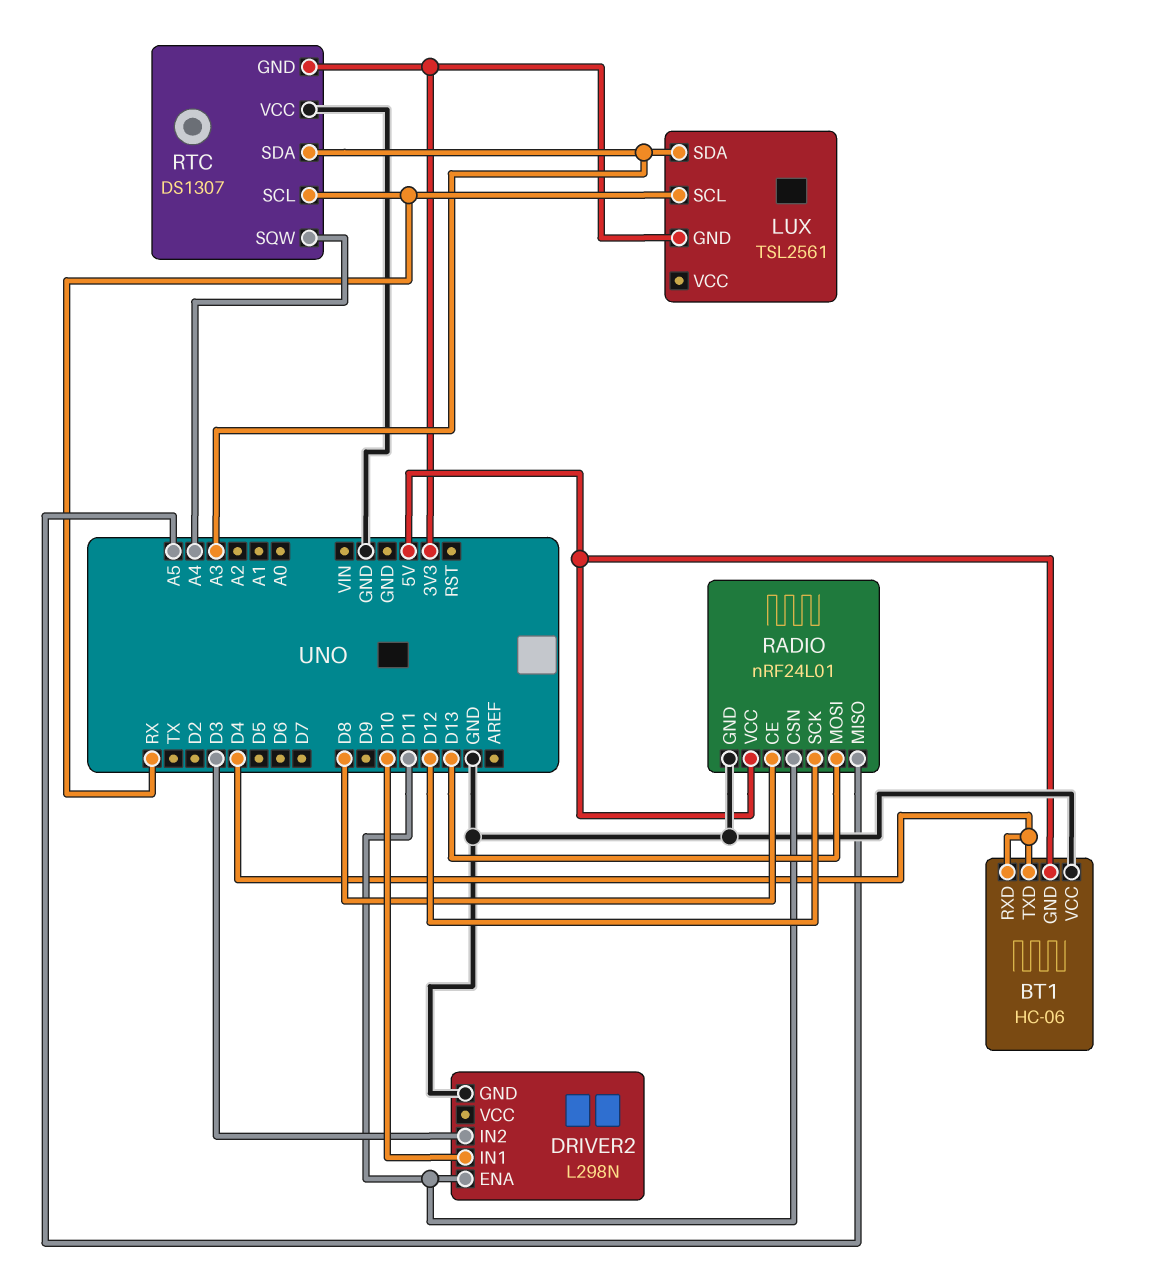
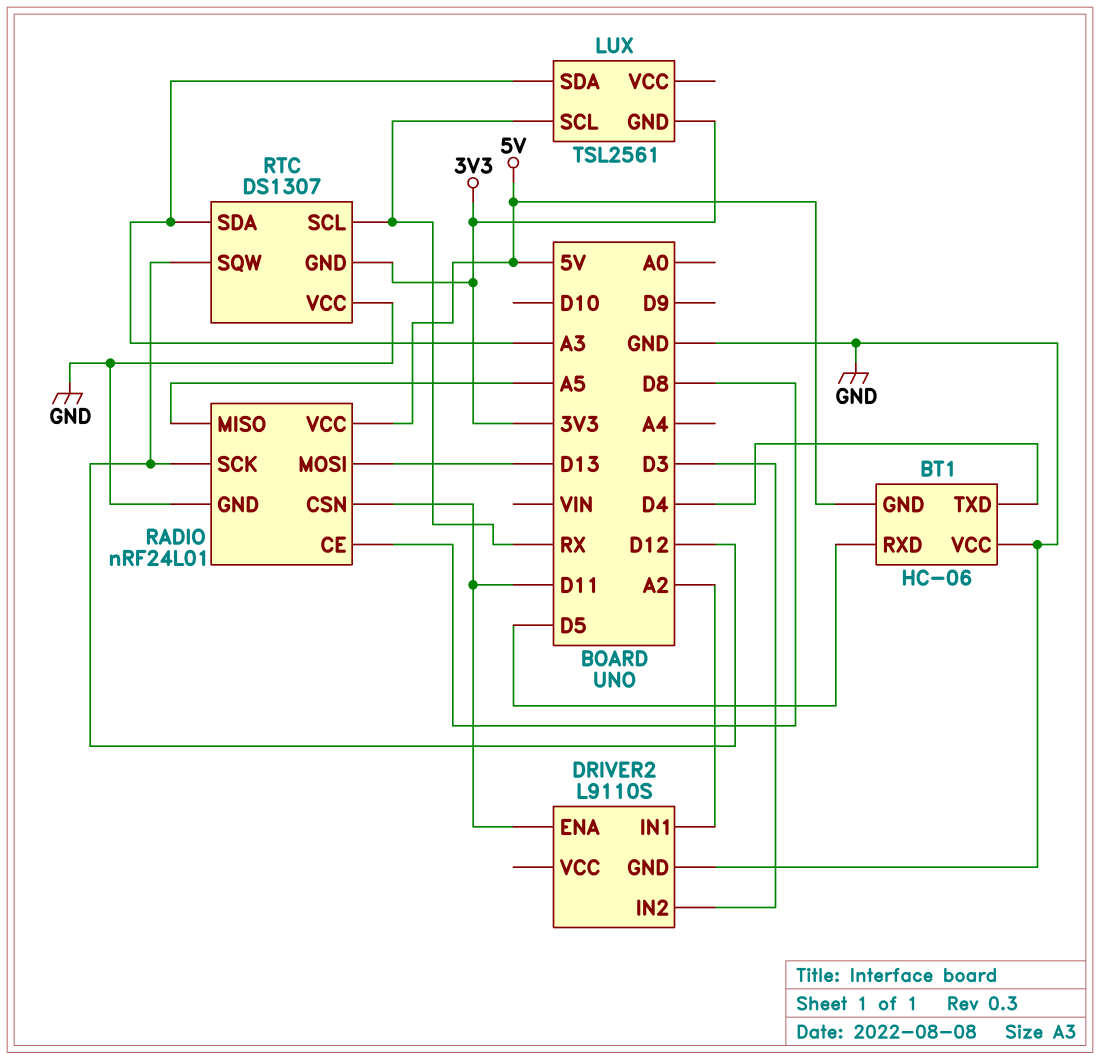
BT1 pin RXD: D4 -> D5
DRIVER2: L298N -> L9110S
DRIVER2 pin IN1: D10 -> A2
RTC pin SQW: A4 -> D12

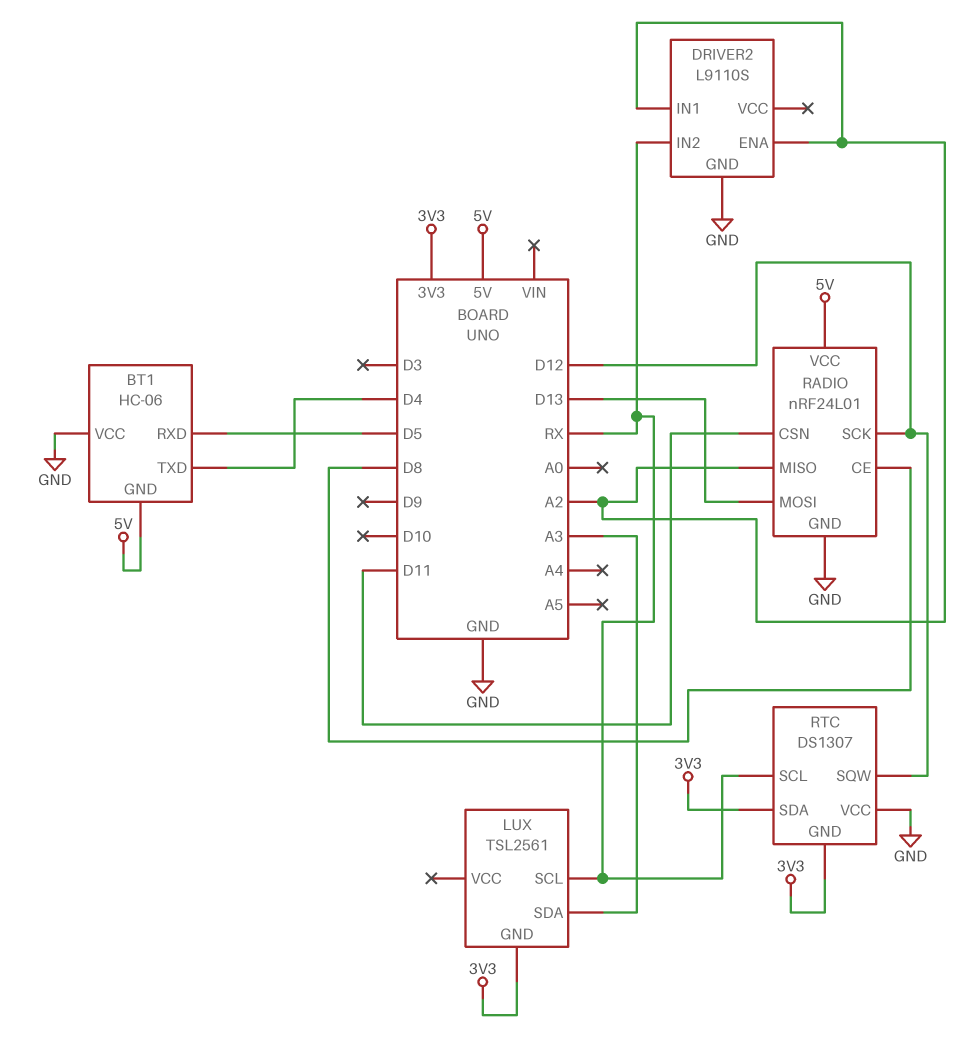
DRIVER2 pin ENA: D11 -> A2
DRIVER2 pin IN2: D3 -> RX
RADIO pin MISO: A5 -> A2
RTC pin SDA: A3 -> 3V3

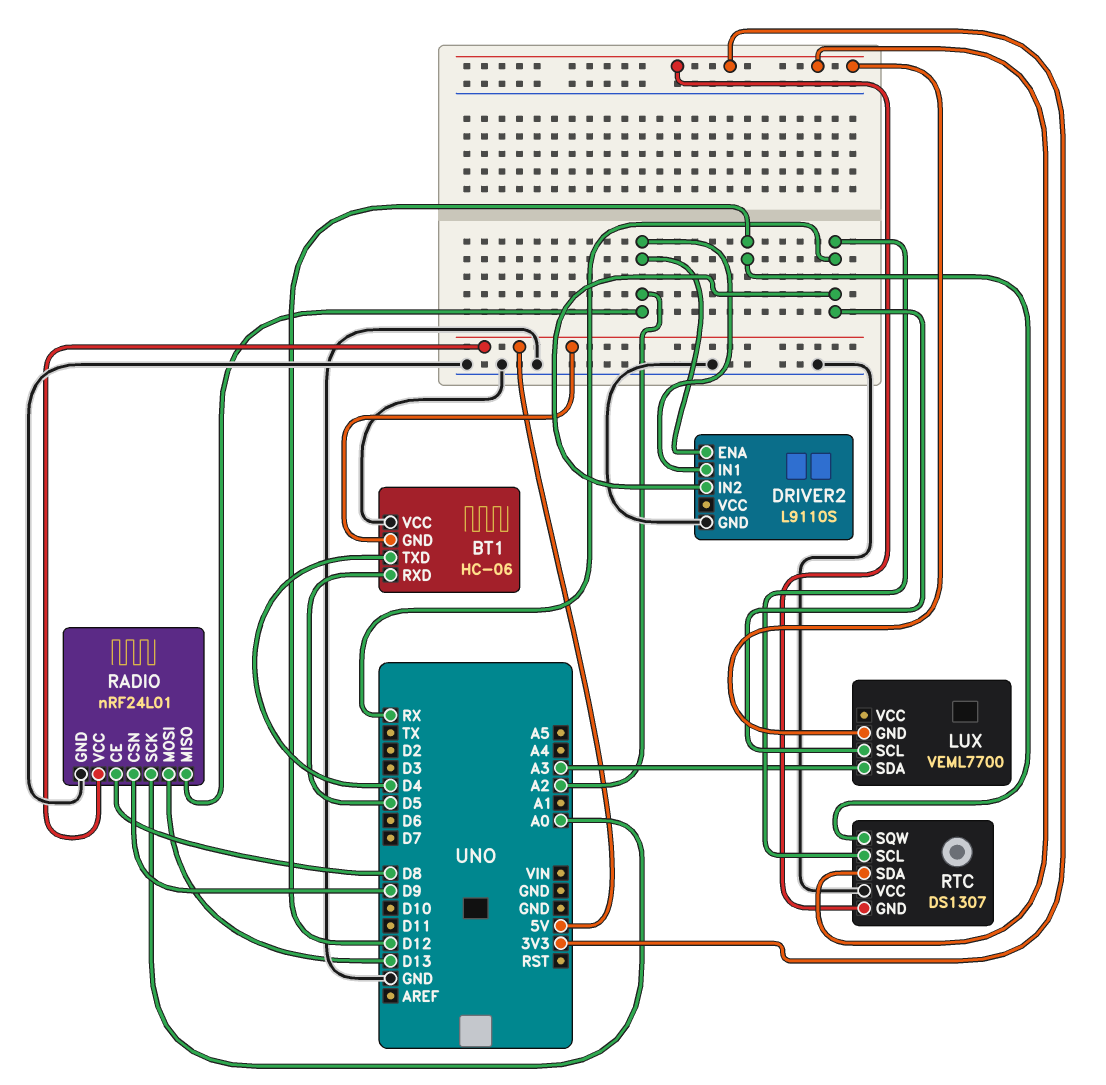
LUX: TSL2561 -> VEML7700
RADIO pin CSN: D11 -> D9
RADIO pin SCK: D12 -> A0

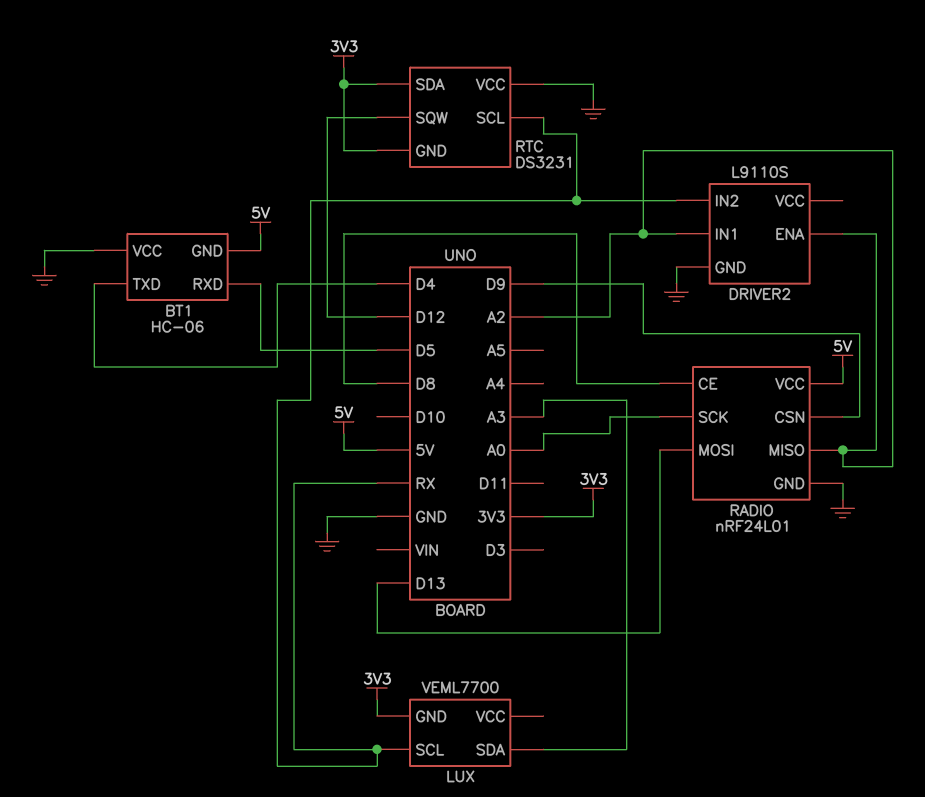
RTC: DS1307 -> DS3231

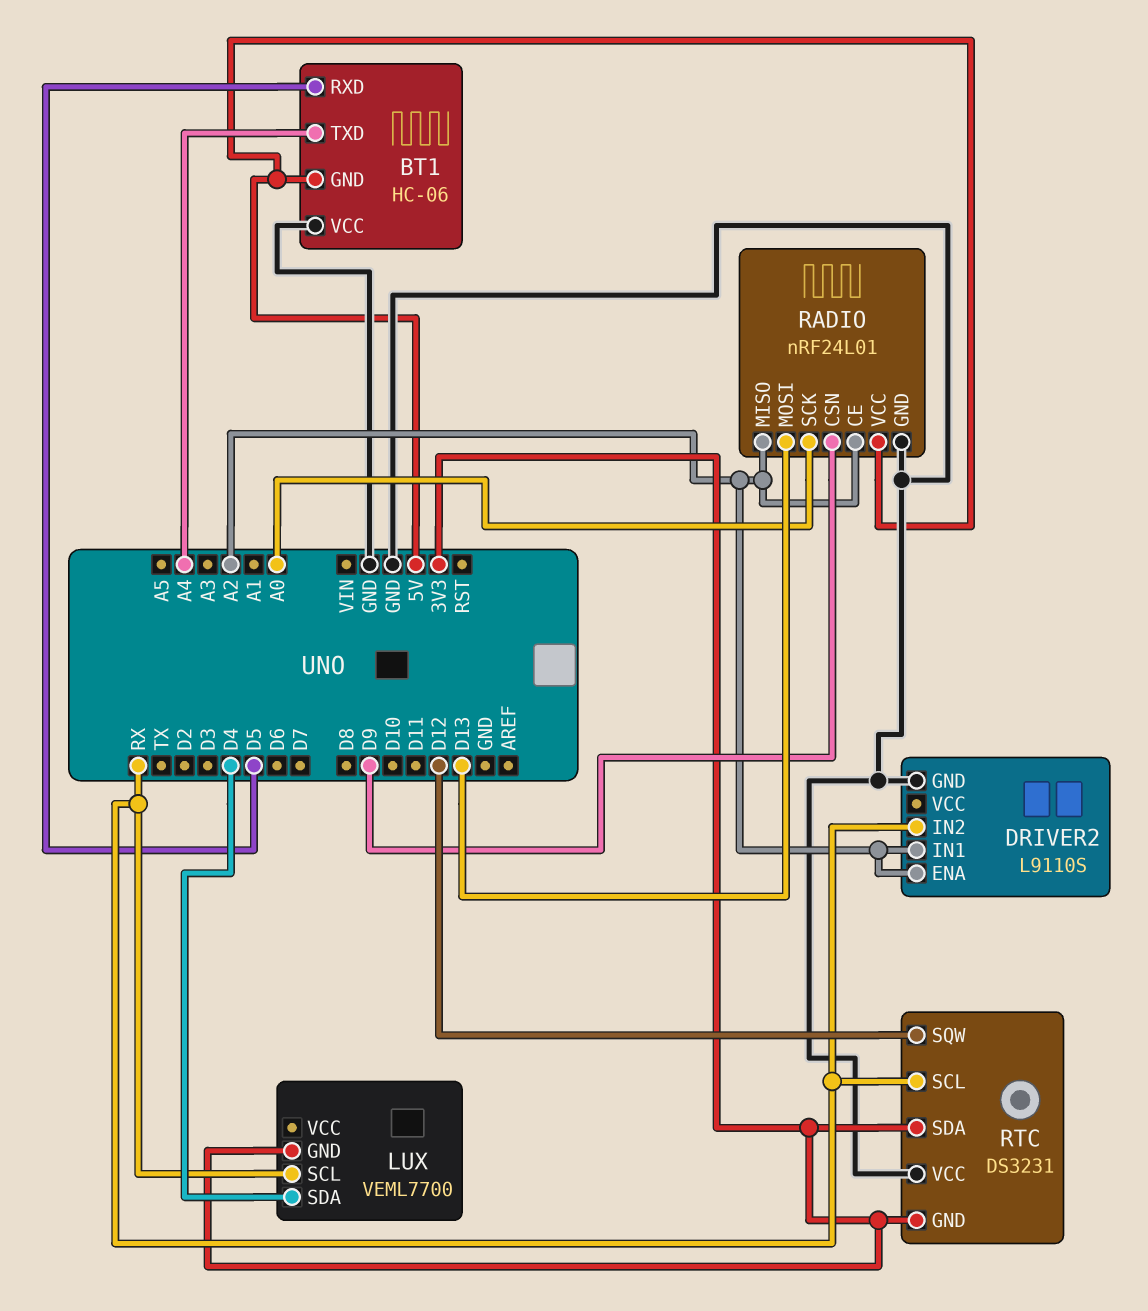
BT1 pin TXD: D4 -> A4
LUX pin SDA: A3 -> D4
RADIO pin CE: D8 -> A2

